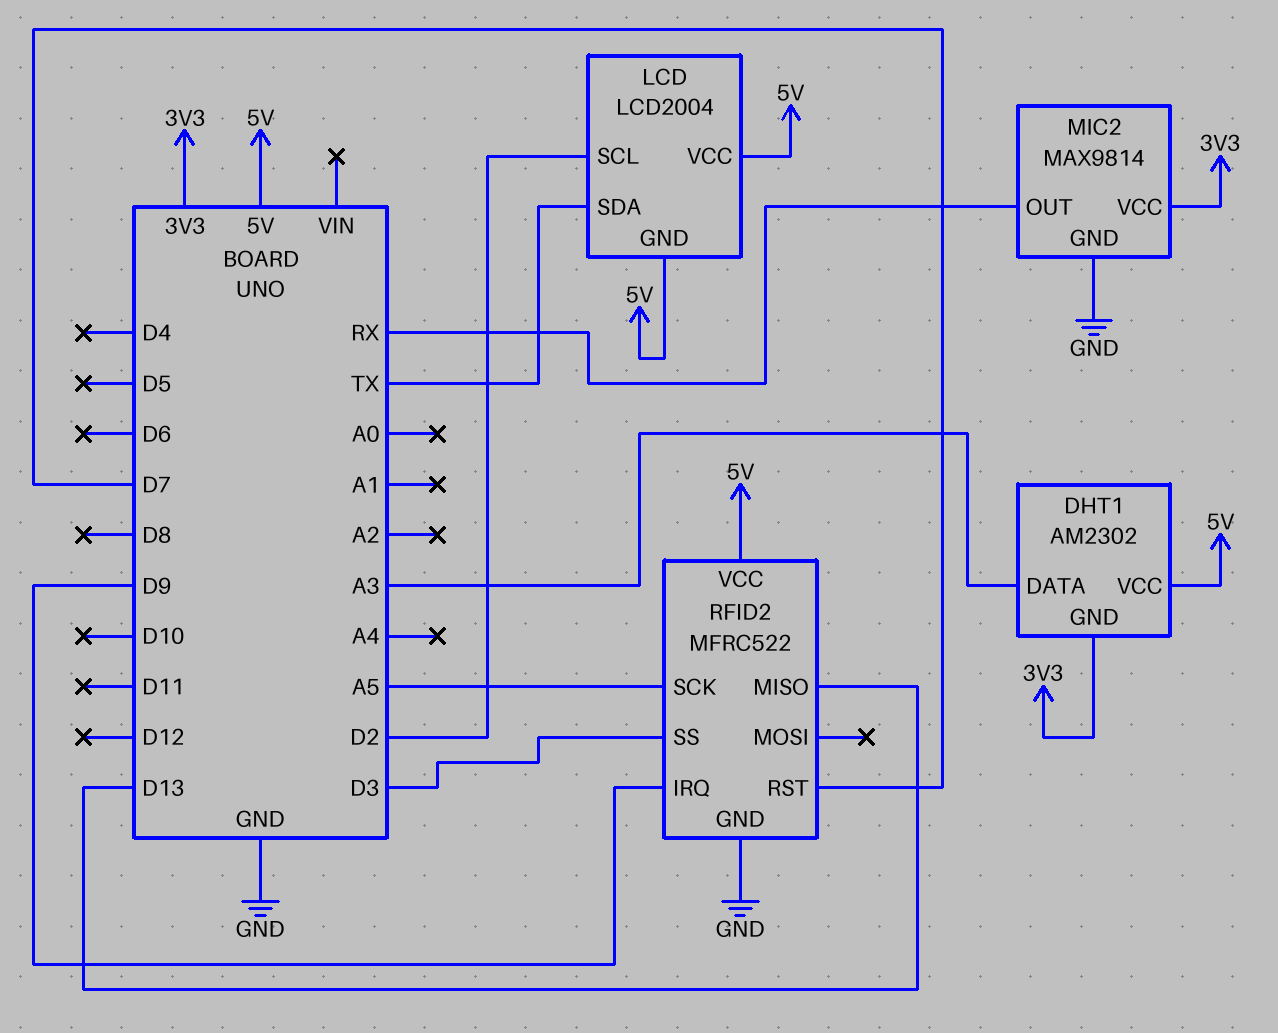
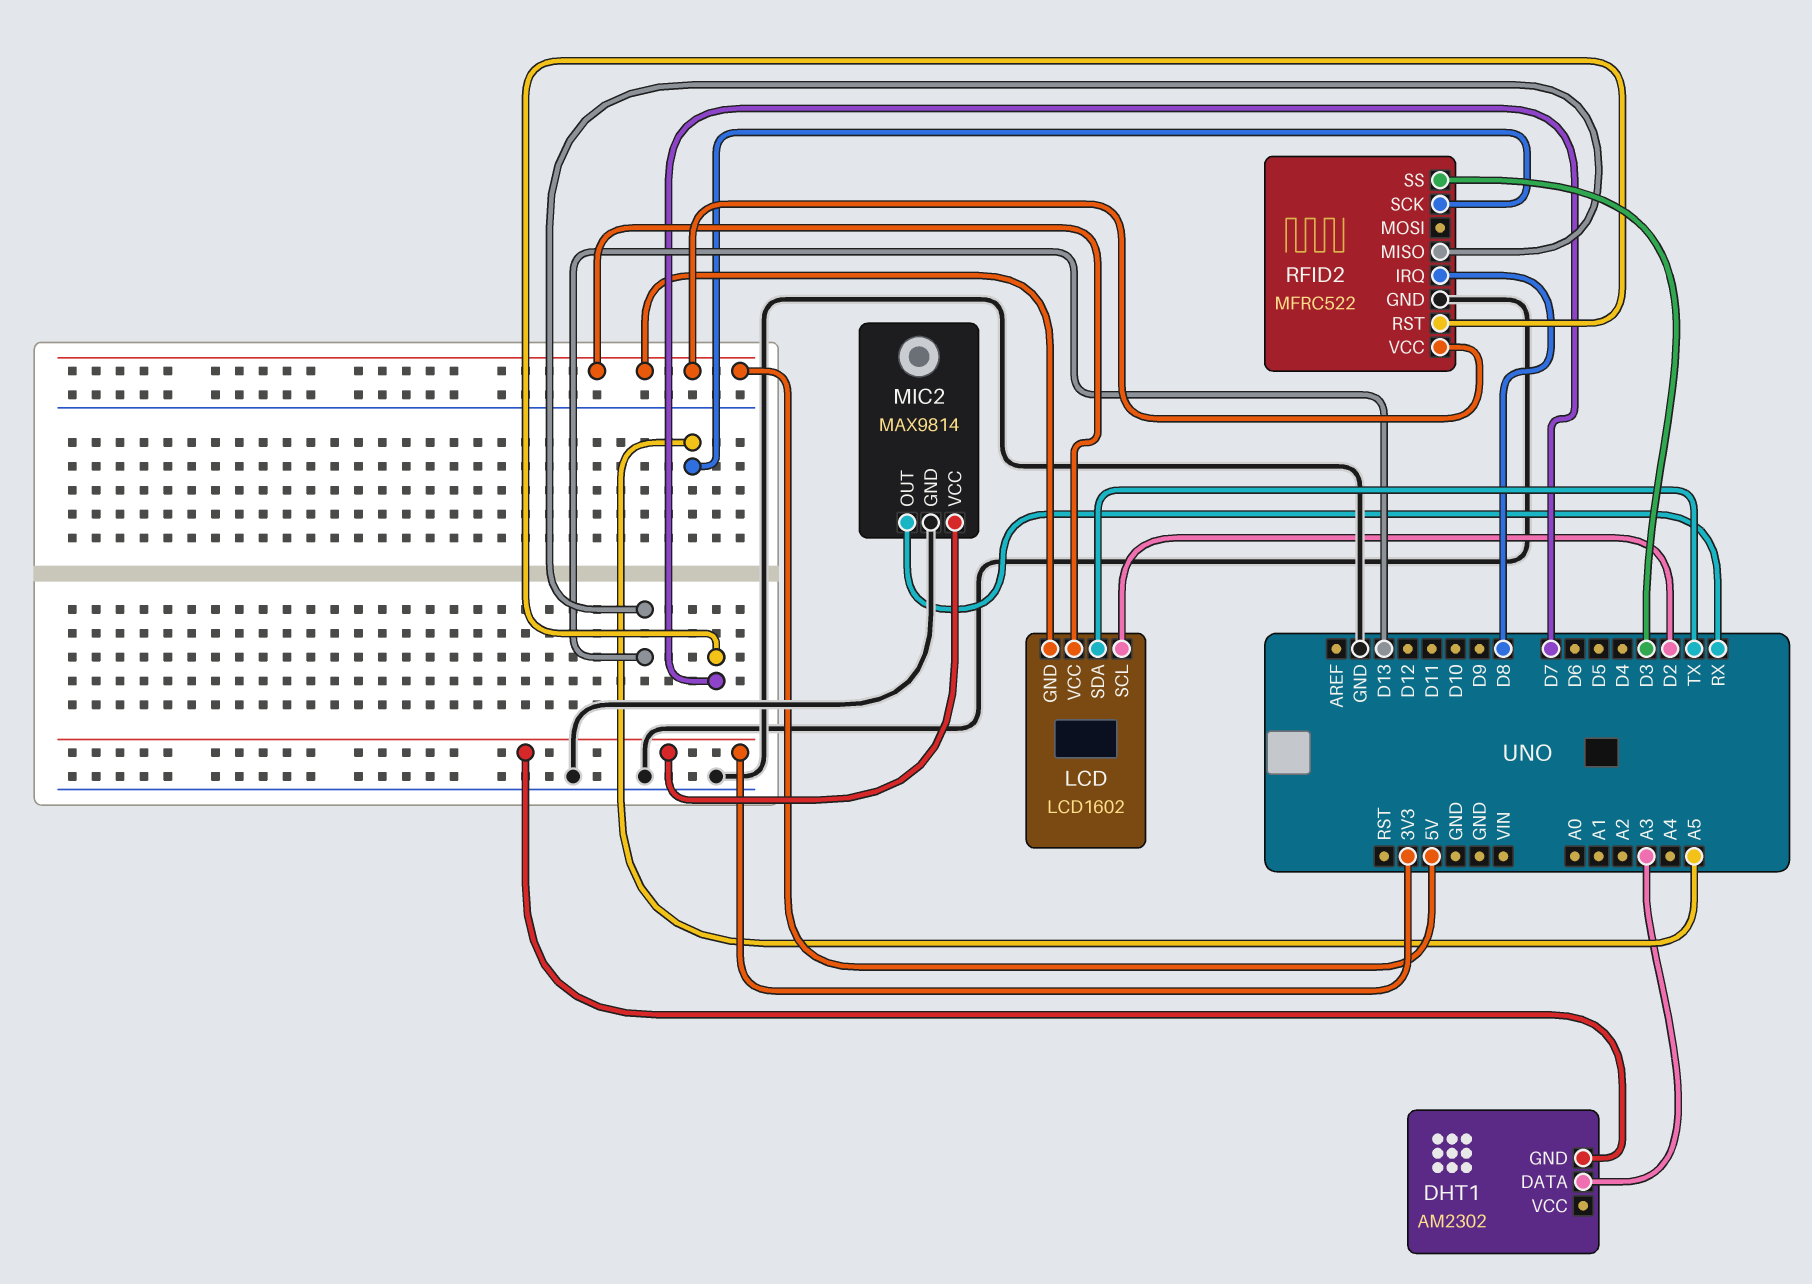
DHT1 pin VCC: 5V -> none
LCD: LCD2004 -> LCD1602
RFID2 pin IRQ: D9 -> D8

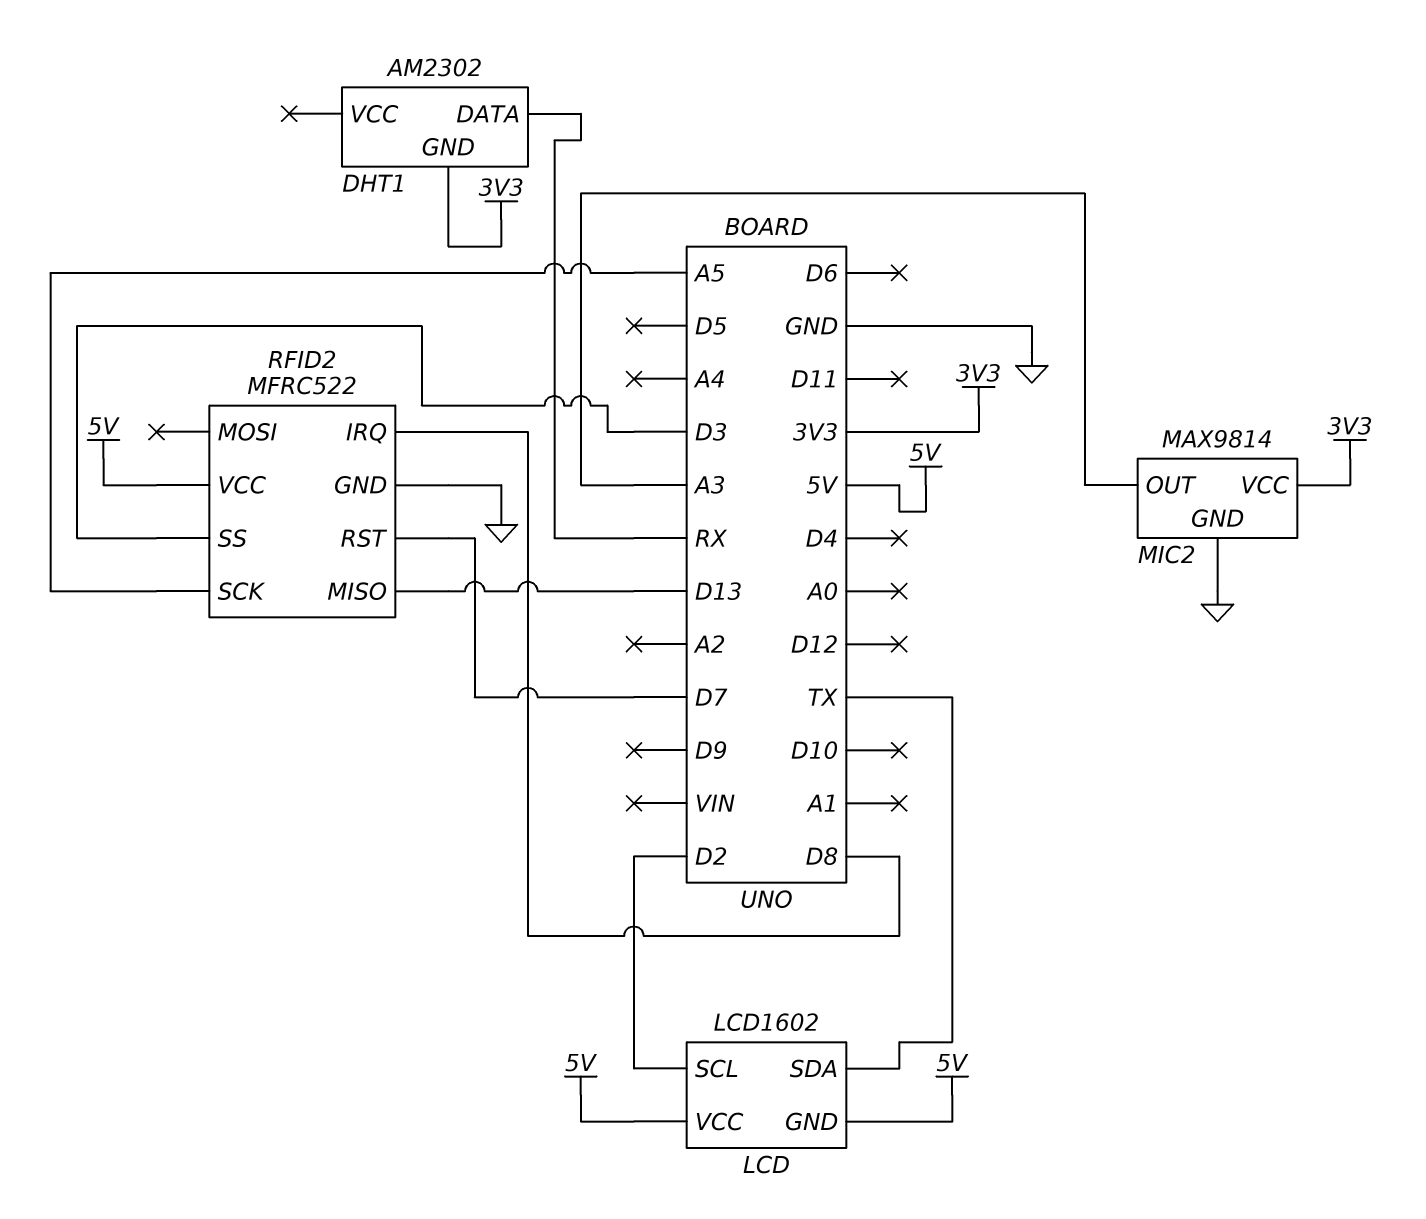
DHT1 pin DATA: A3 -> RX
MIC2 pin OUT: RX -> A3

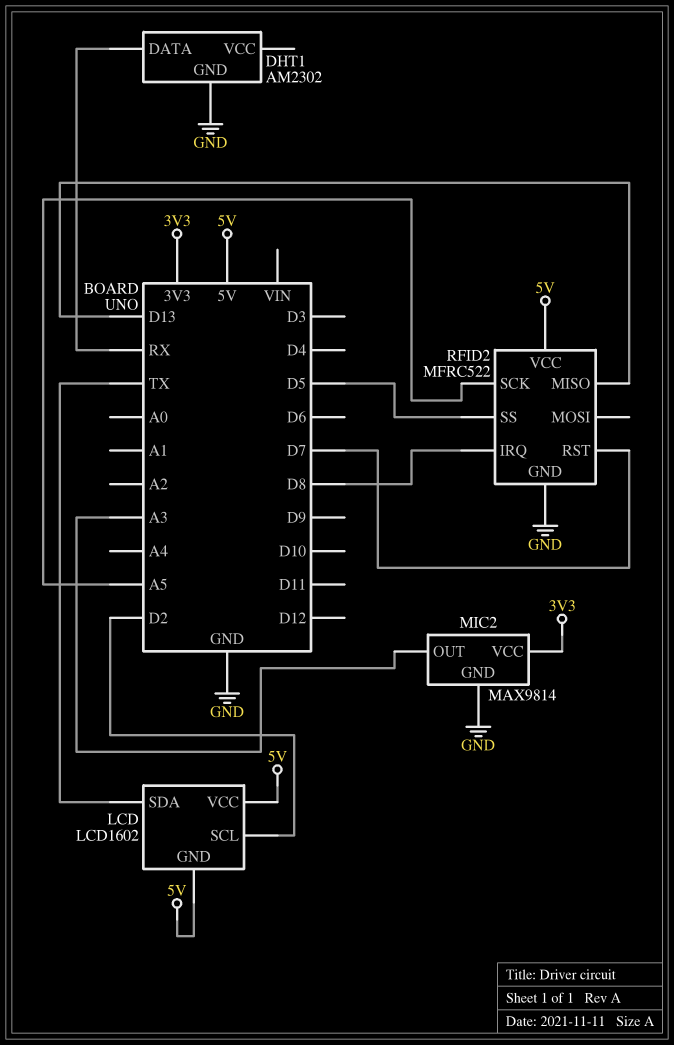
DHT1 pin GND: 3V3 -> GND
RFID2 pin SS: D3 -> D5

